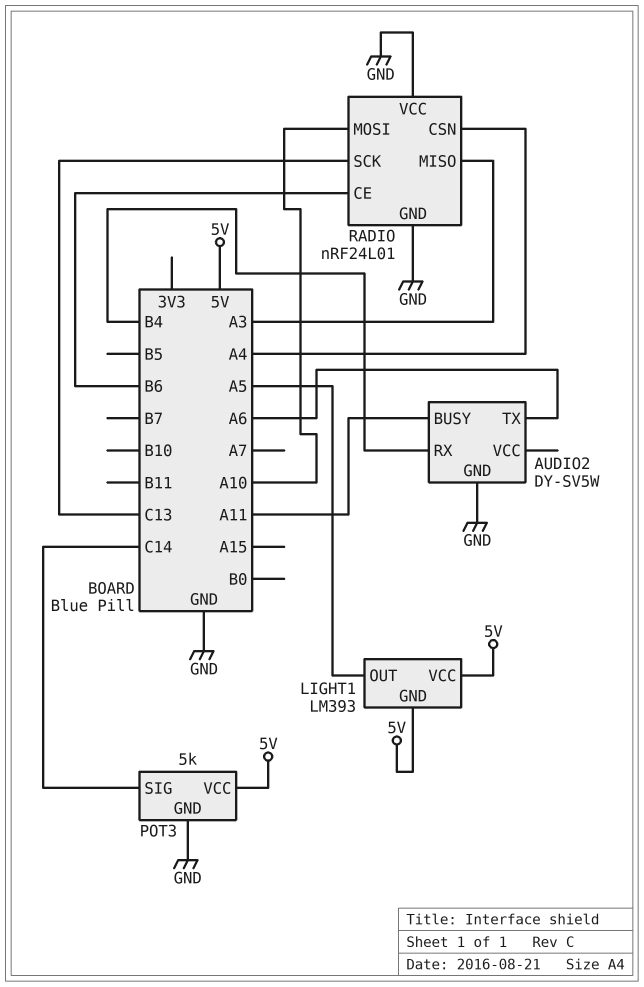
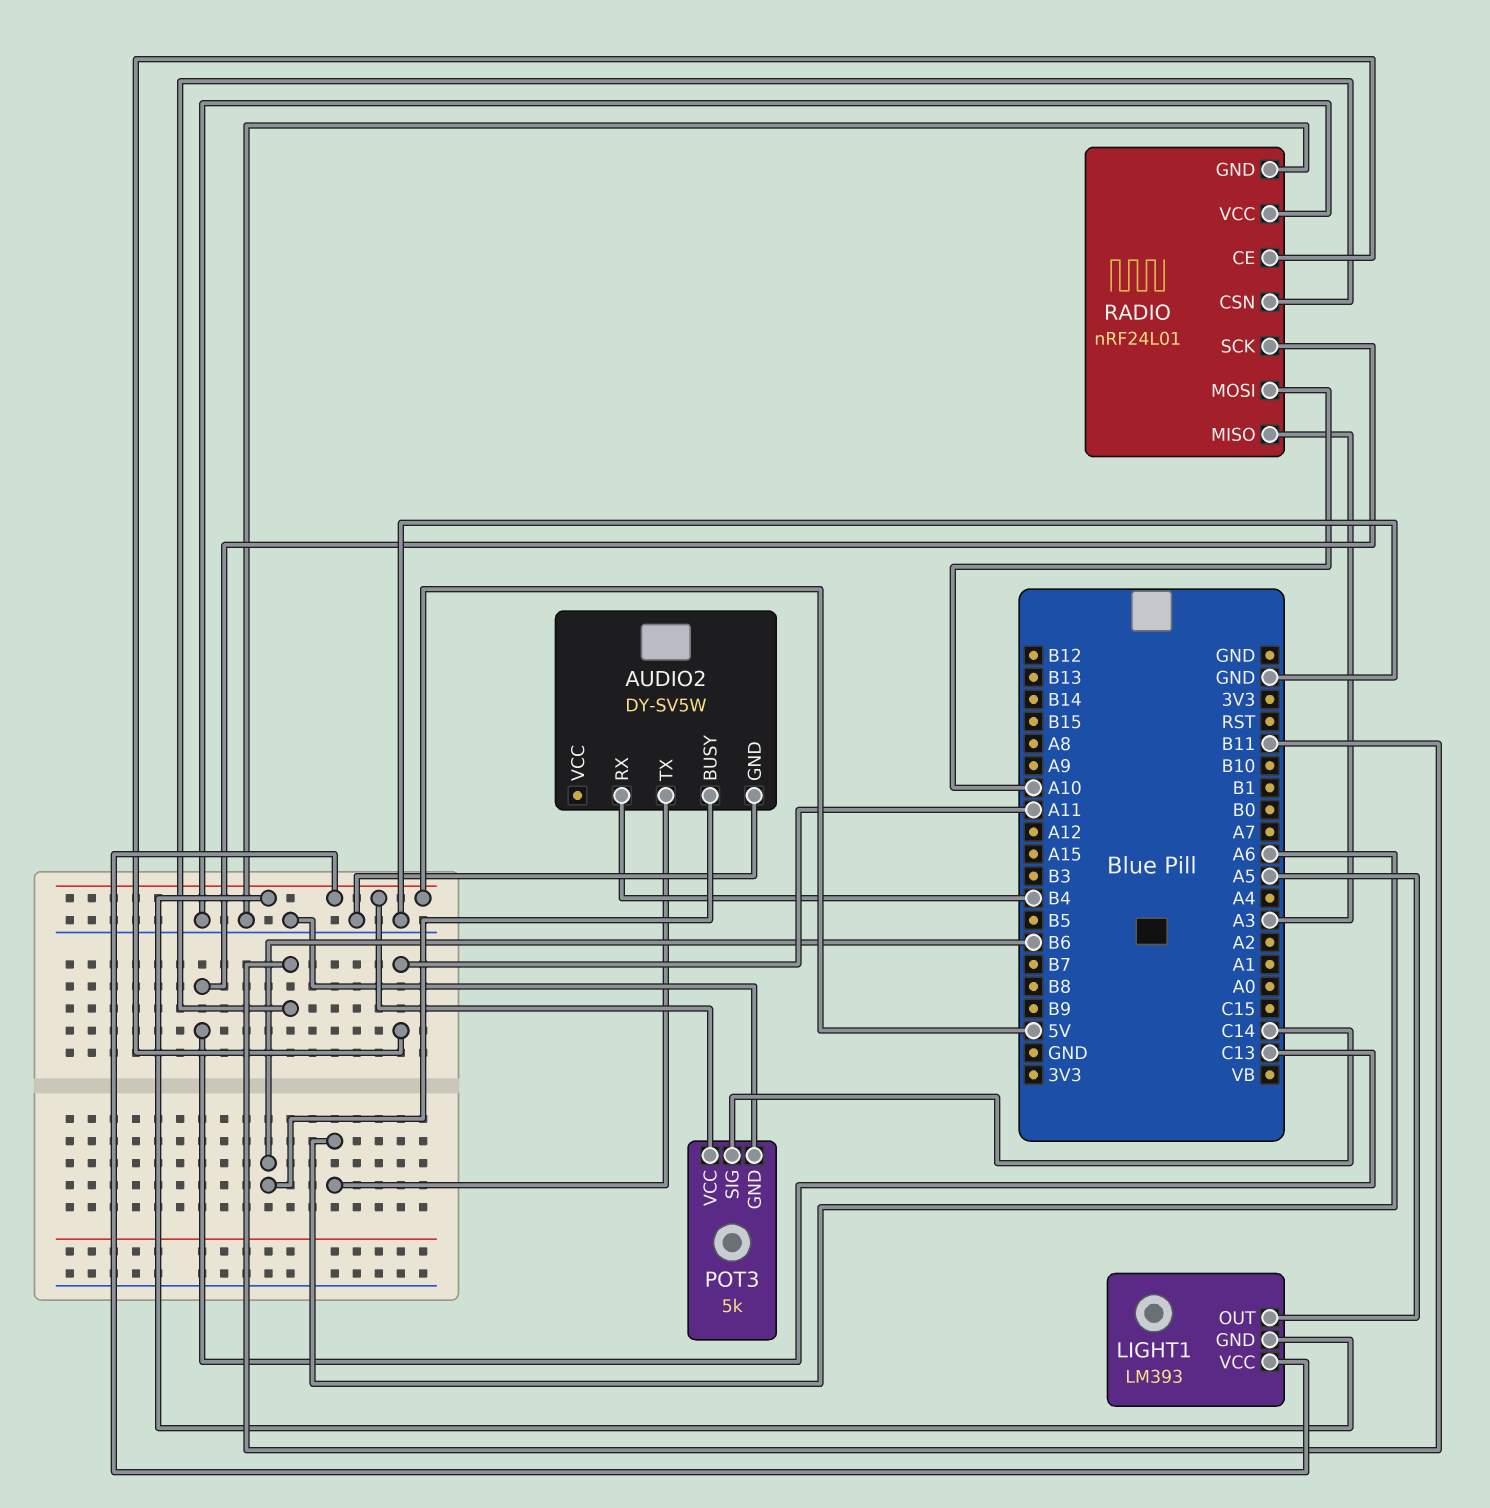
AUDIO2 pin BUSY: A11 -> B6
RADIO pin CE: B6 -> A11
RADIO pin CSN: A4 -> B11

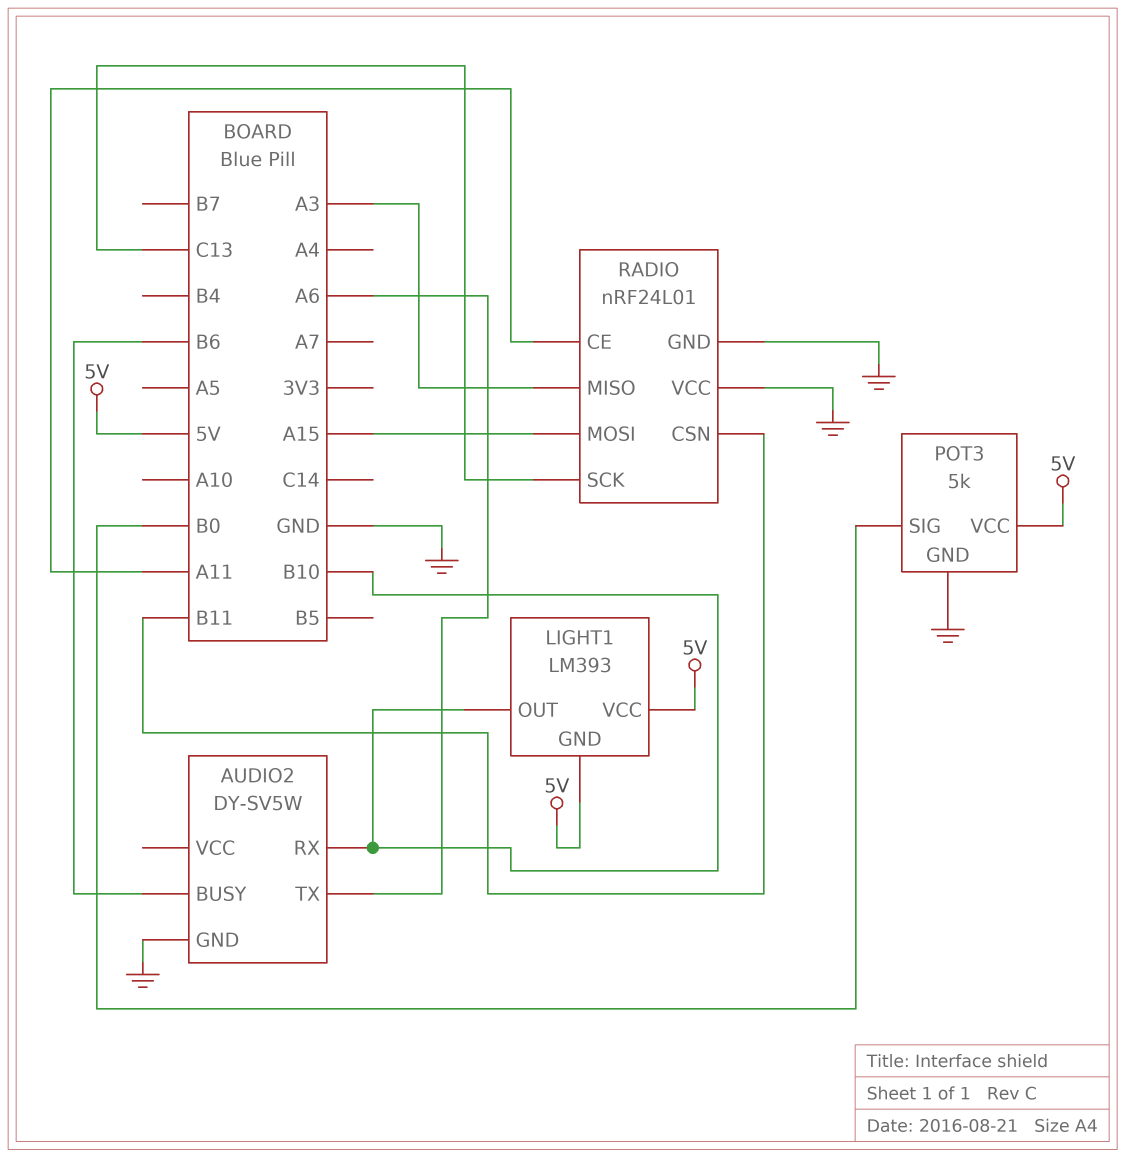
AUDIO2 pin RX: B4 -> B10
LIGHT1 pin OUT: A5 -> B10
POT3 pin SIG: C14 -> B0
RADIO pin MOSI: A10 -> A15

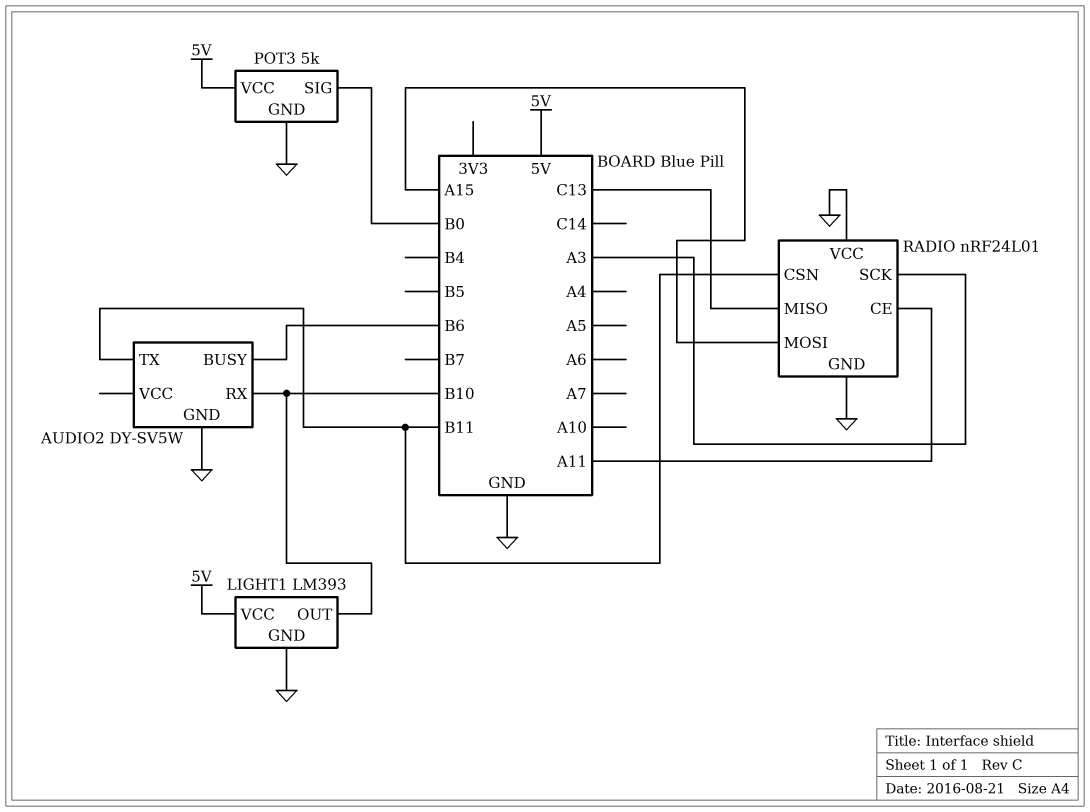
AUDIO2 pin TX: A6 -> B11
LIGHT1 pin GND: 5V -> GND
RADIO pin MISO: A3 -> C13
RADIO pin SCK: C13 -> A3

